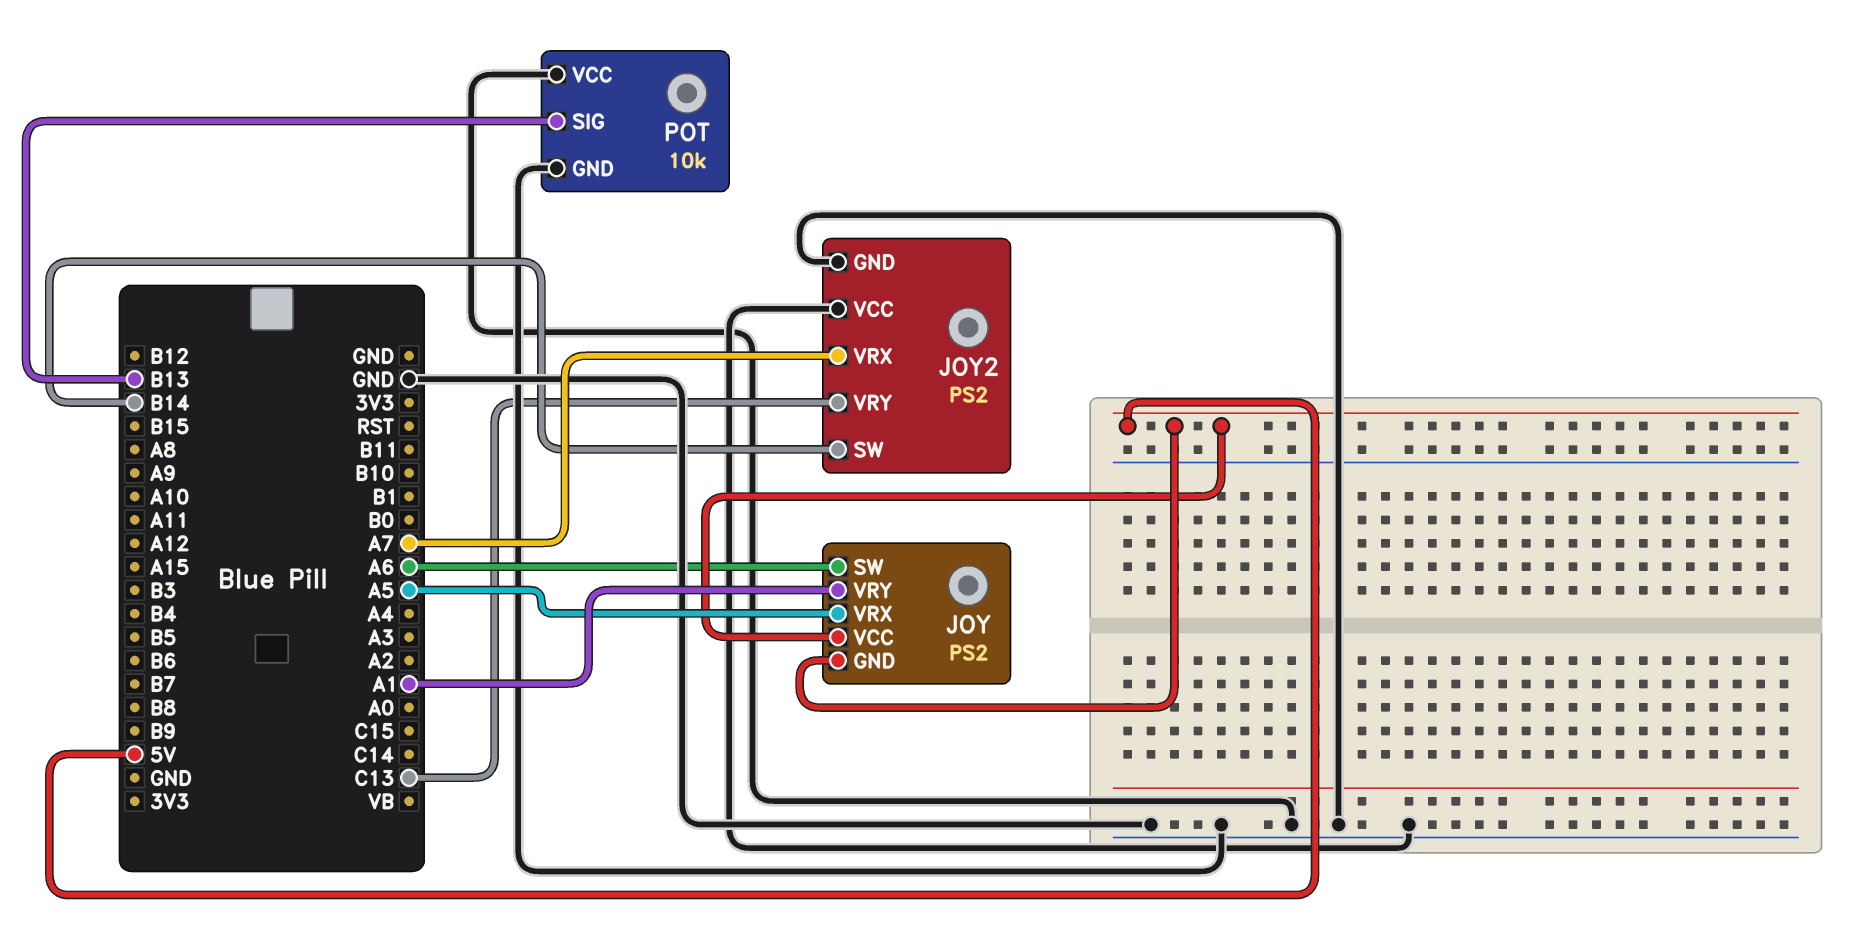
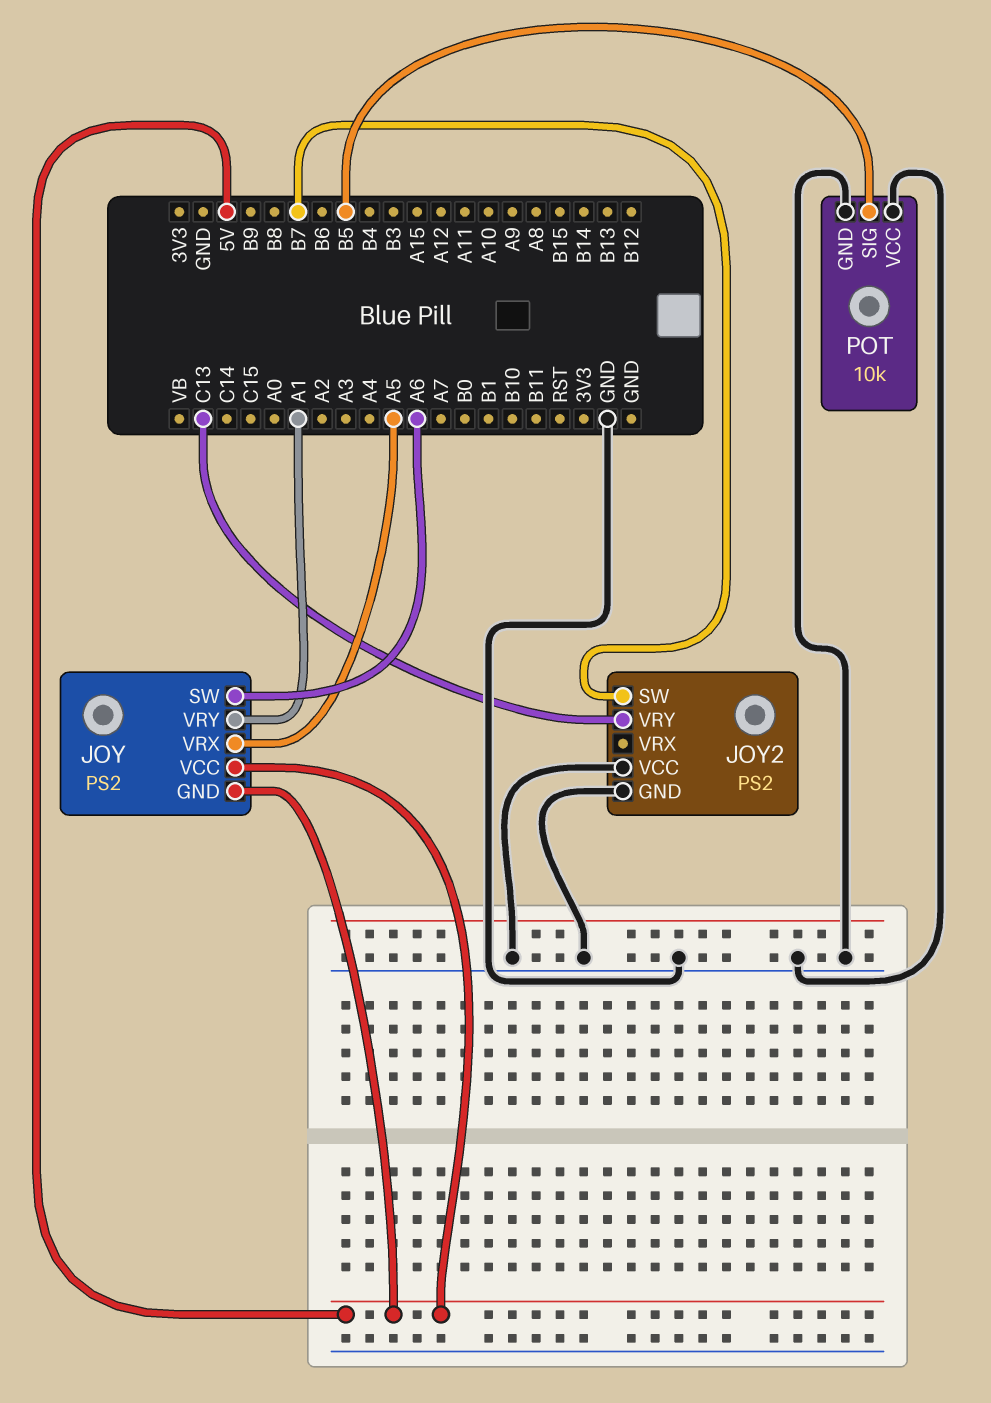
JOY2 pin SW: B14 -> B7
JOY2 pin VRX: A7 -> none
POT pin SIG: B13 -> B5

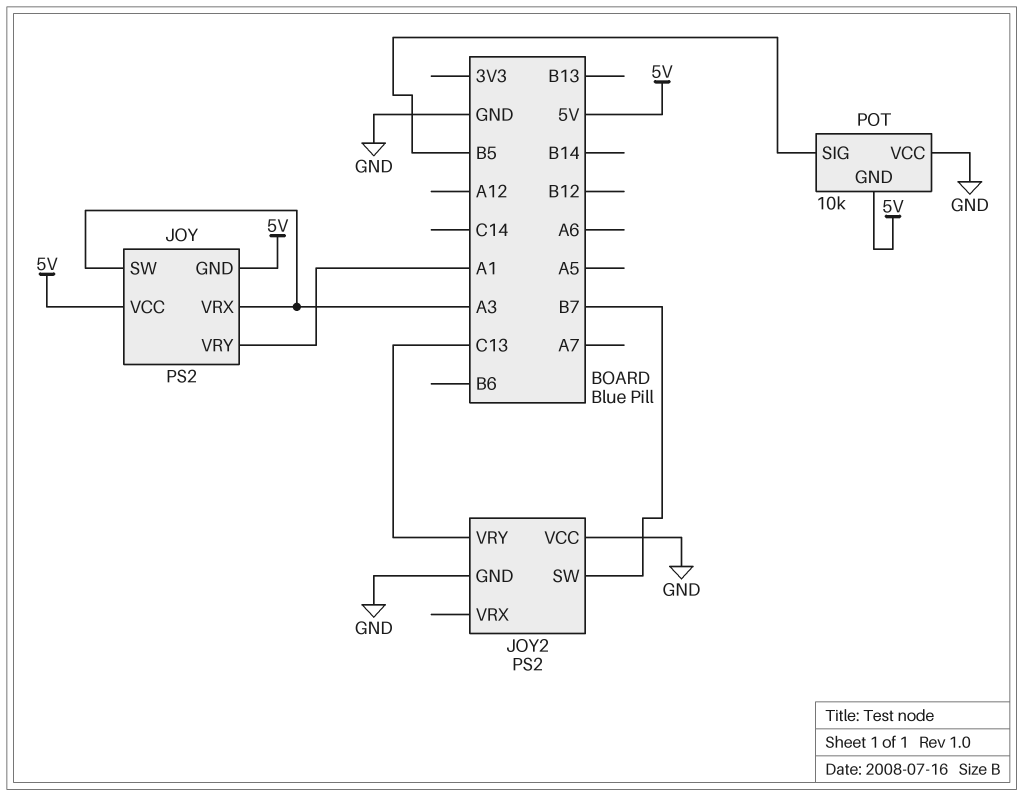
JOY pin SW: A6 -> A3
JOY pin VRX: A5 -> A3
POT pin GND: GND -> 5V

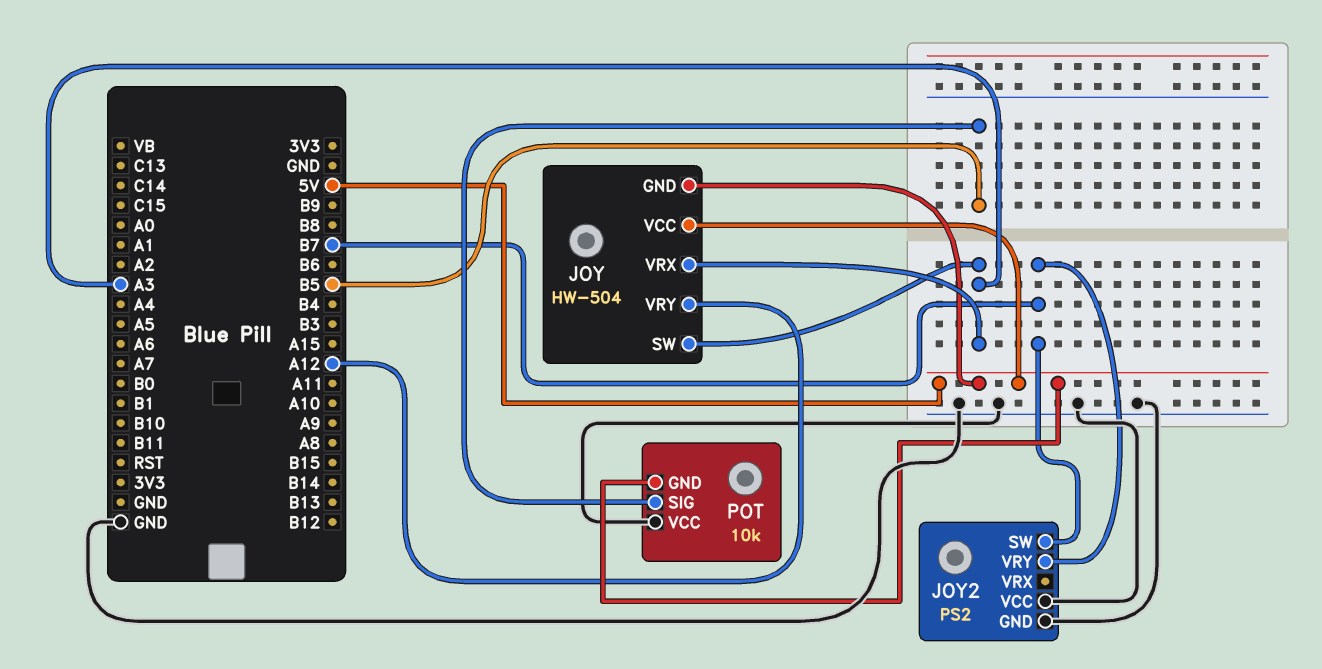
JOY: PS2 -> HW-504
JOY pin VRY: A1 -> A12
JOY2 pin VRY: C13 -> B7

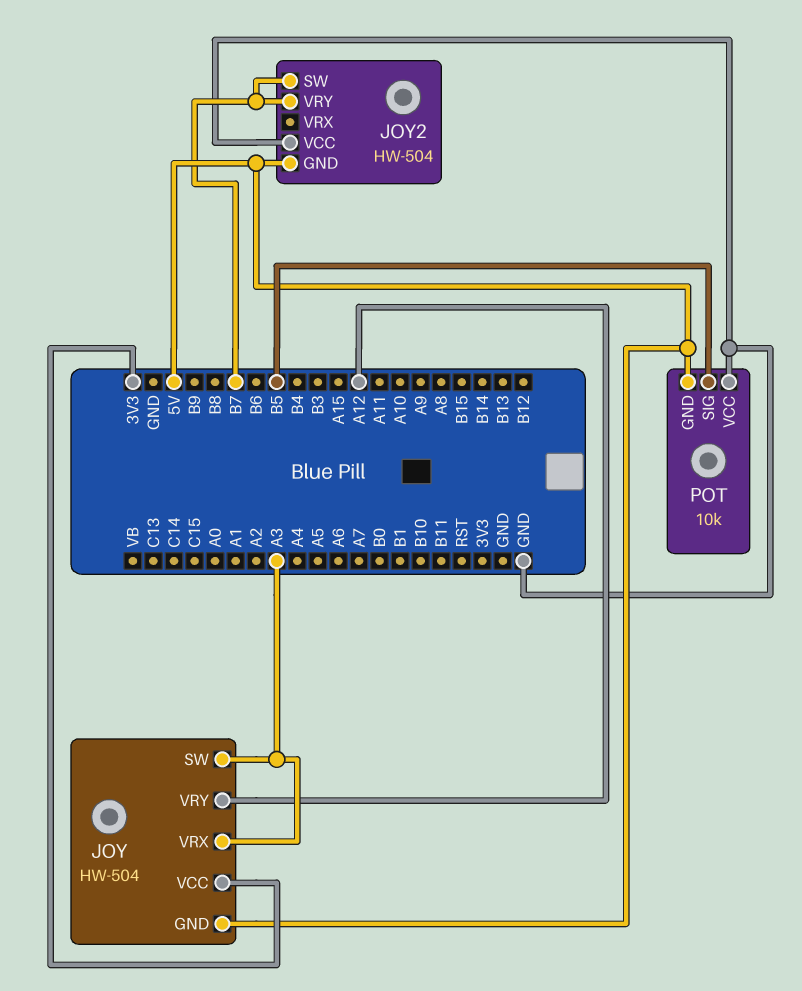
JOY pin VCC: 5V -> 3V3
JOY2: PS2 -> HW-504
JOY2 pin GND: GND -> 5V

